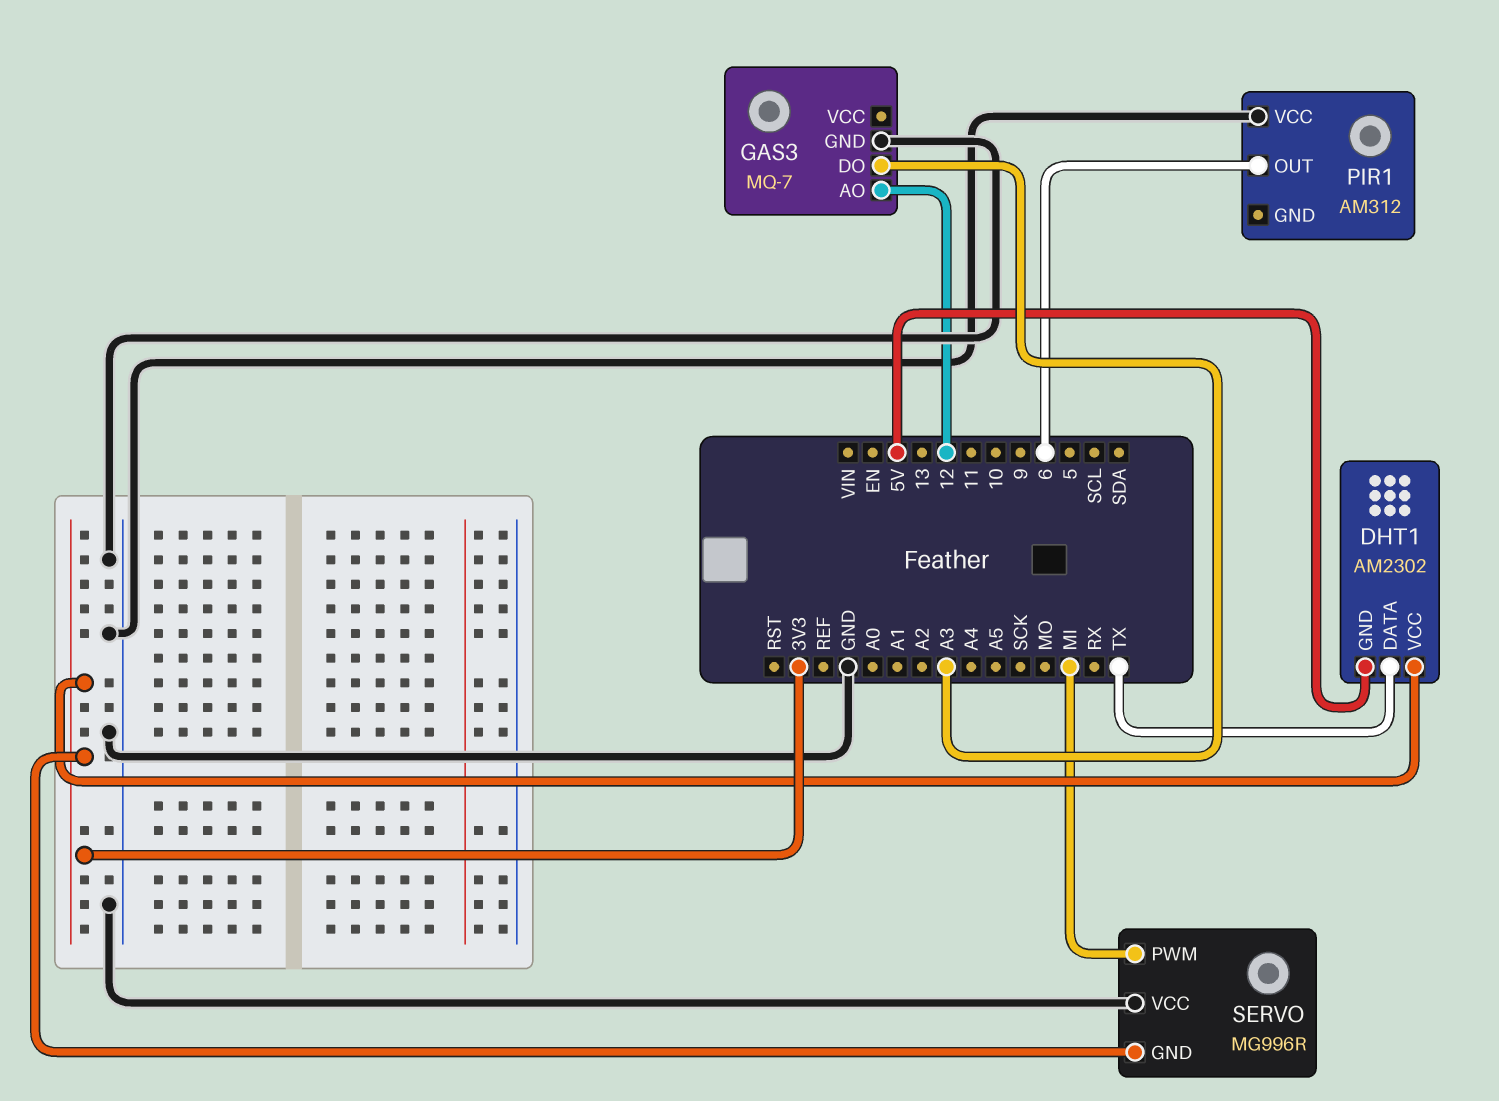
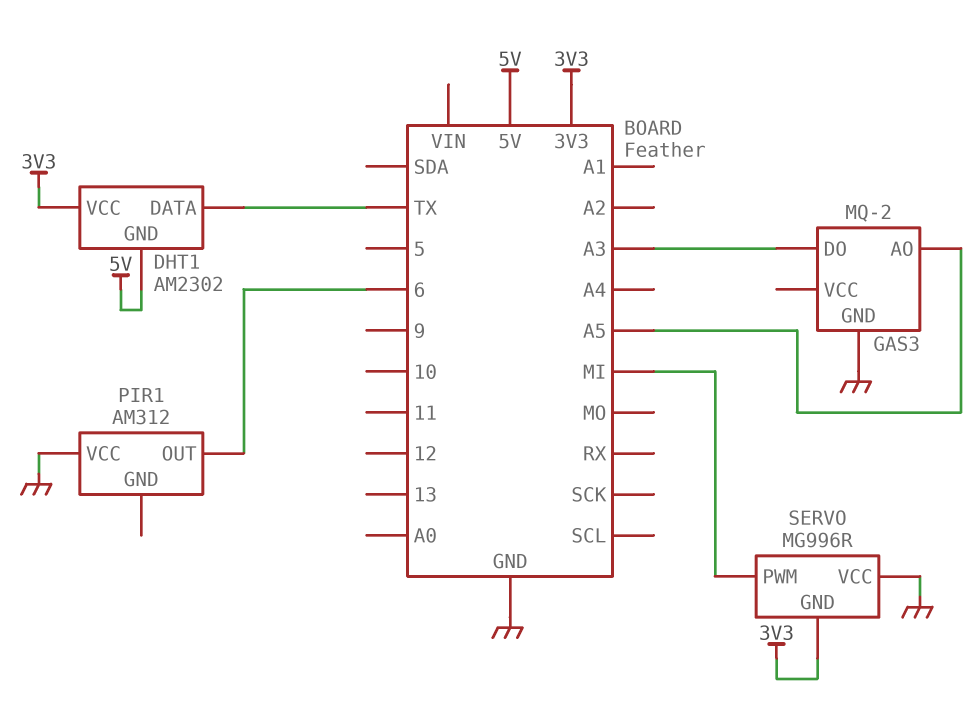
GAS3: MQ-7 -> MQ-2
GAS3 pin AO: 12 -> A5

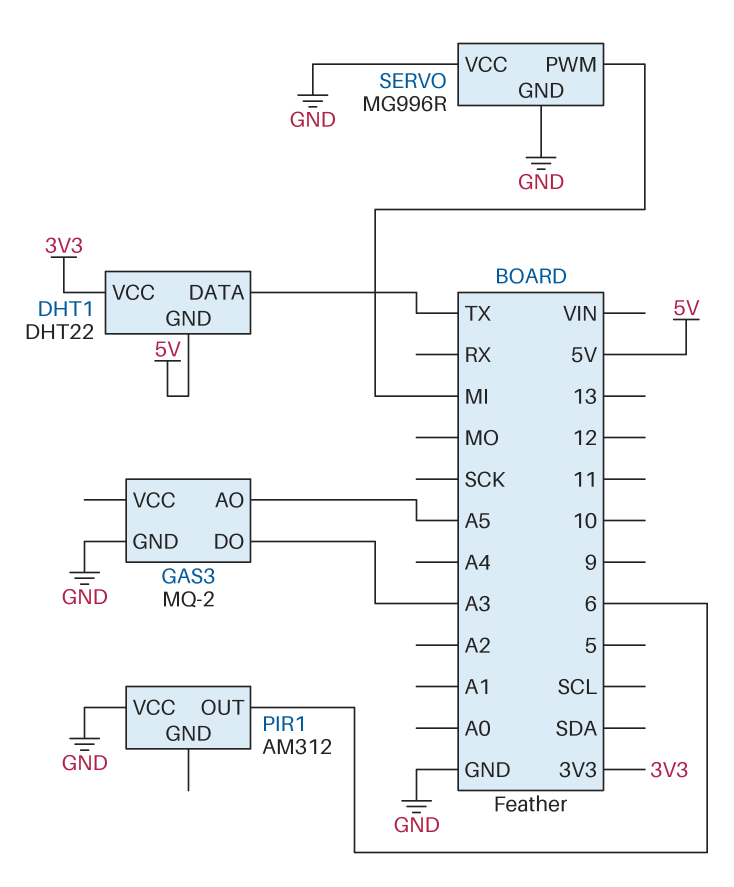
DHT1: AM2302 -> DHT22
SERVO pin GND: 3V3 -> GND

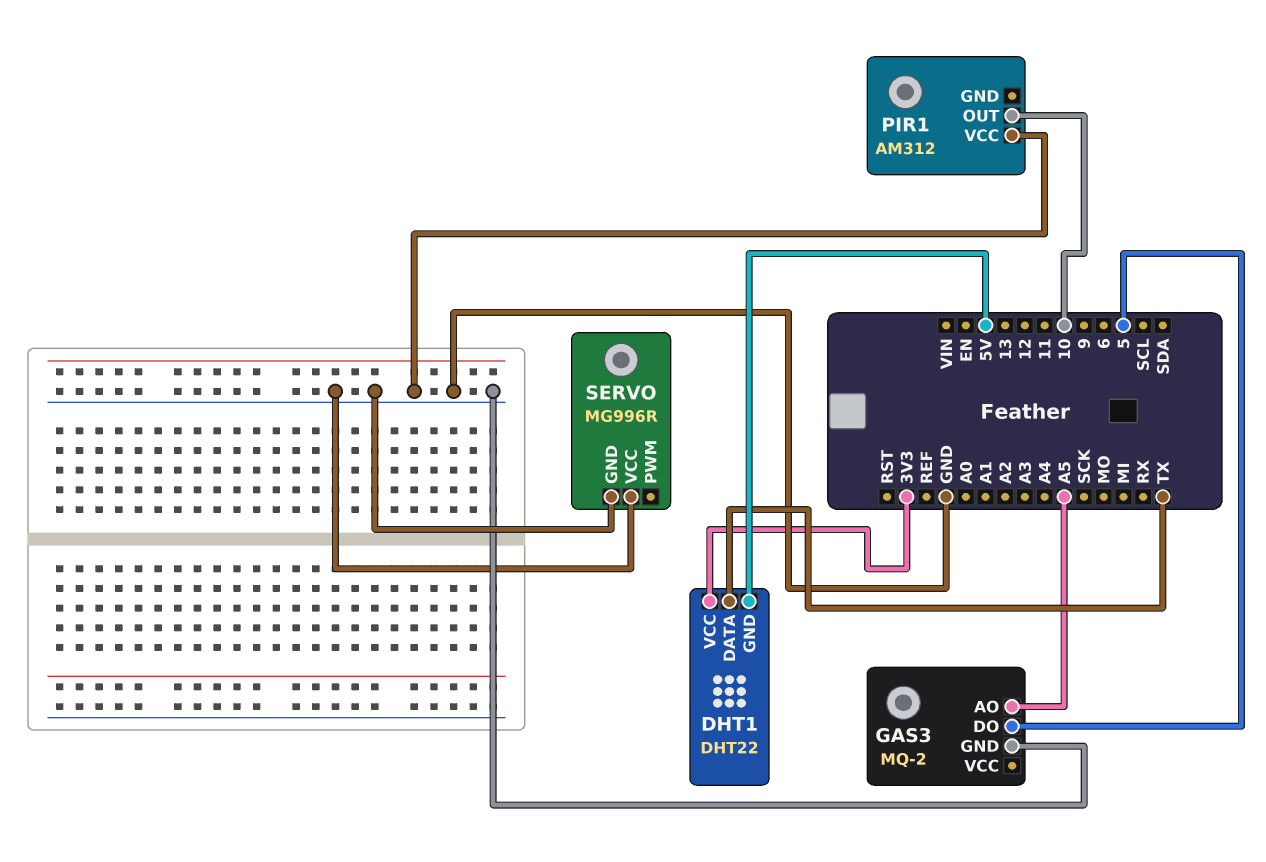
GAS3 pin DO: A3 -> 5
PIR1 pin OUT: 6 -> 10
SERVO pin PWM: MI -> none

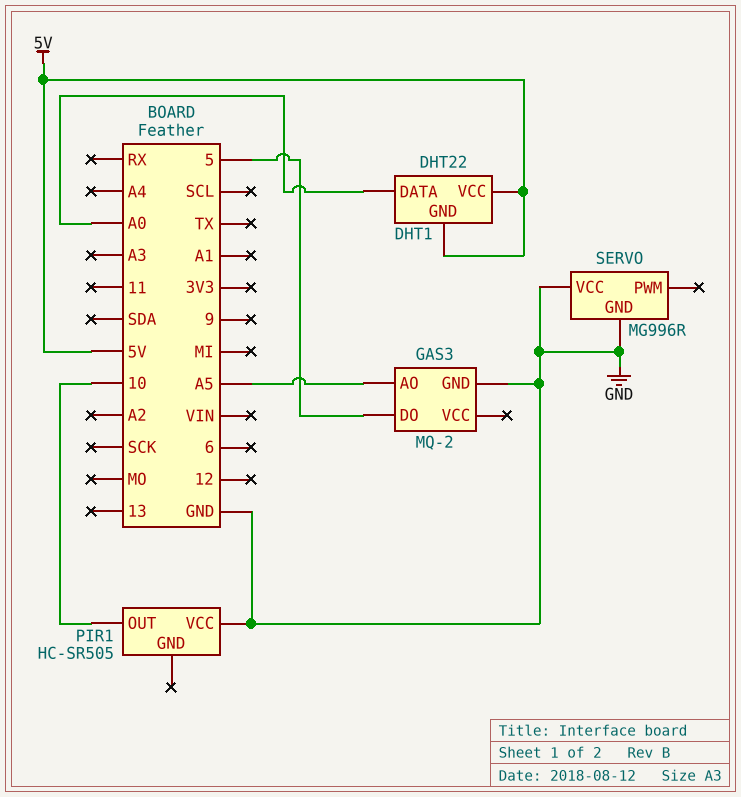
DHT1 pin DATA: TX -> A0
DHT1 pin VCC: 3V3 -> 5V
PIR1: AM312 -> HC-SR505

